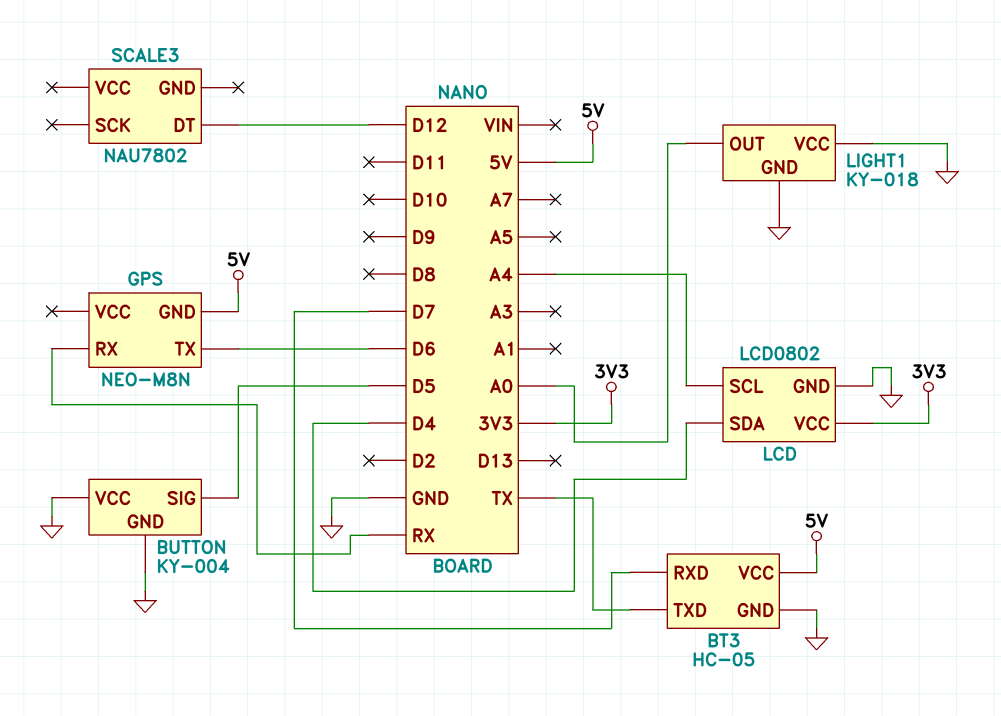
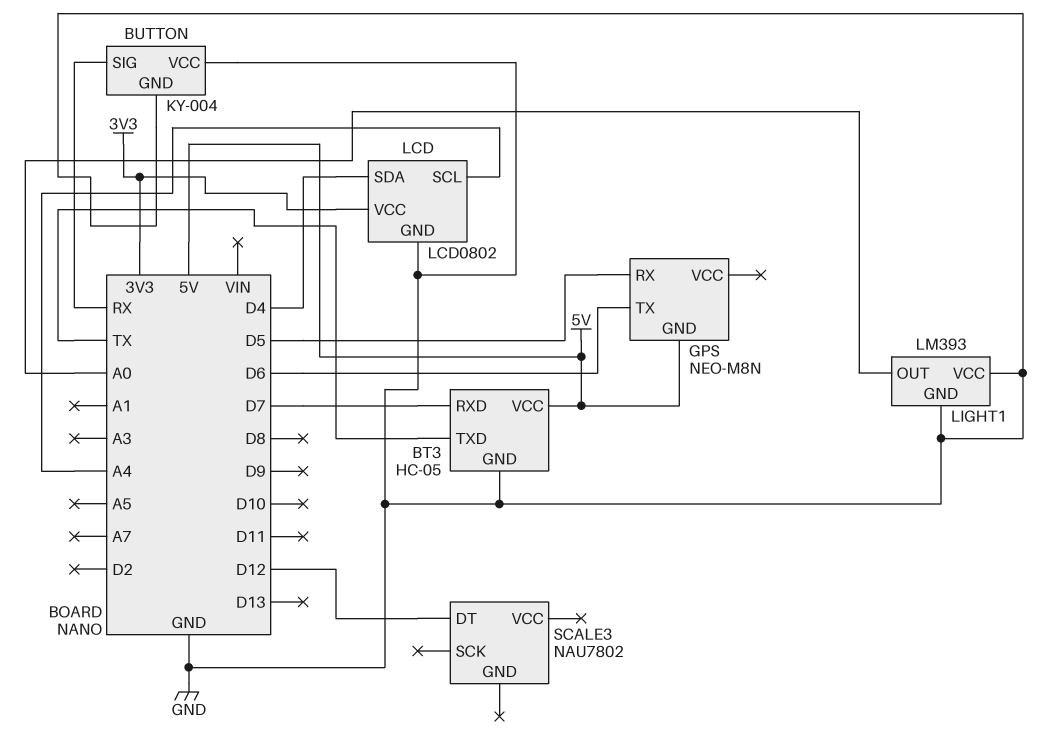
BUTTON pin SIG: D5 -> RX
GPS pin RX: RX -> D5
LIGHT1: KY-018 -> LM393

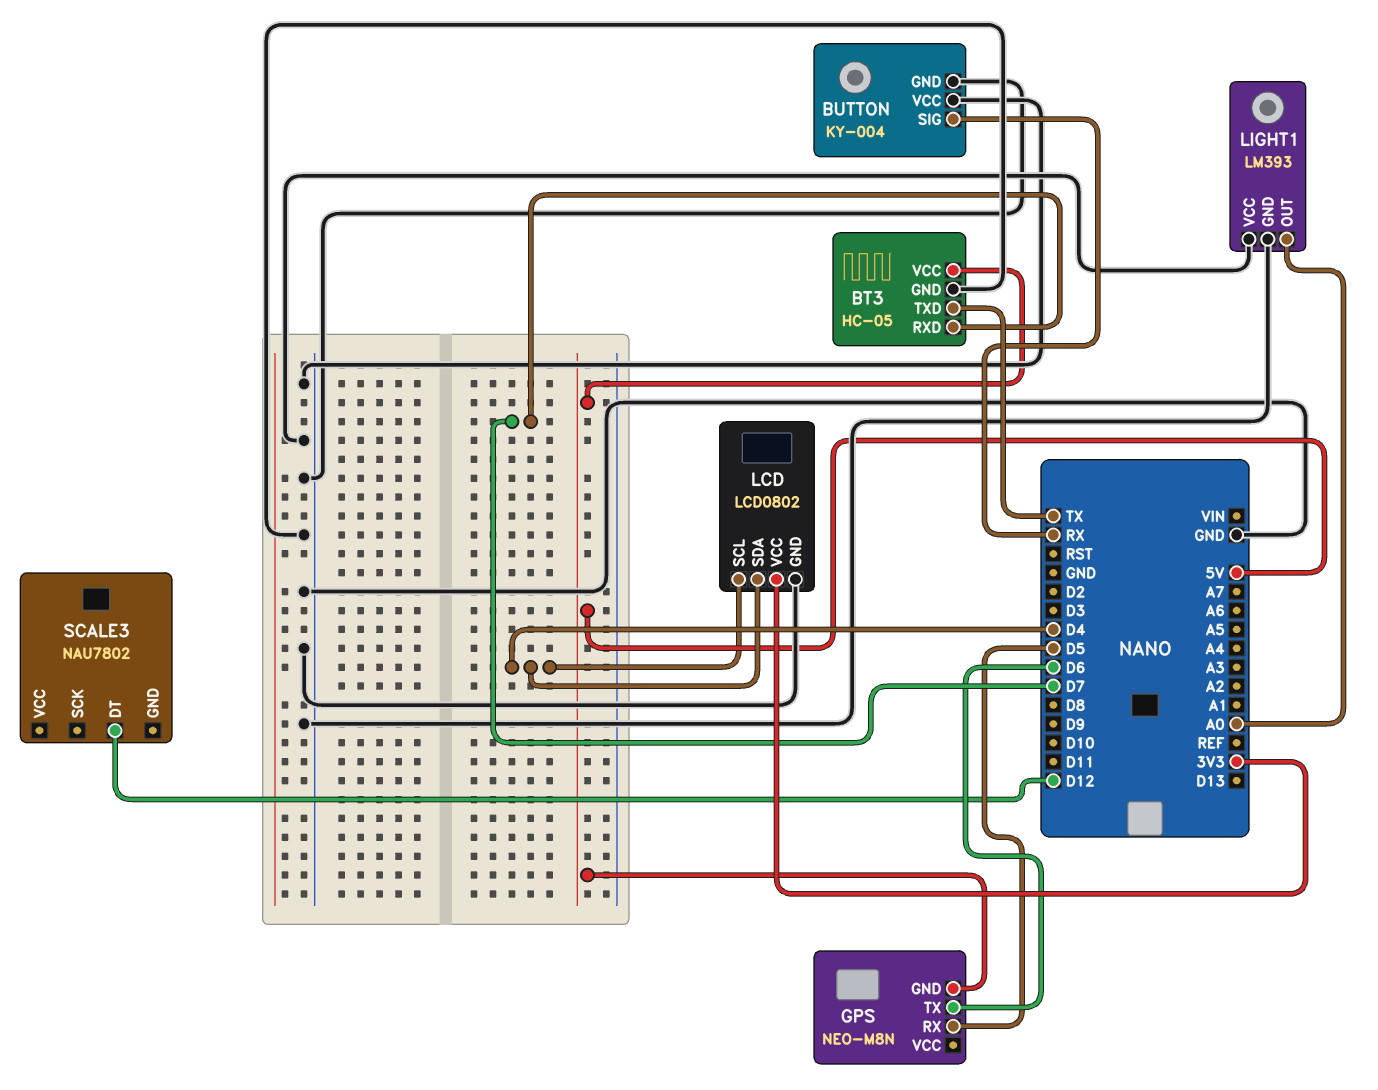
LCD pin SCL: A4 -> D4

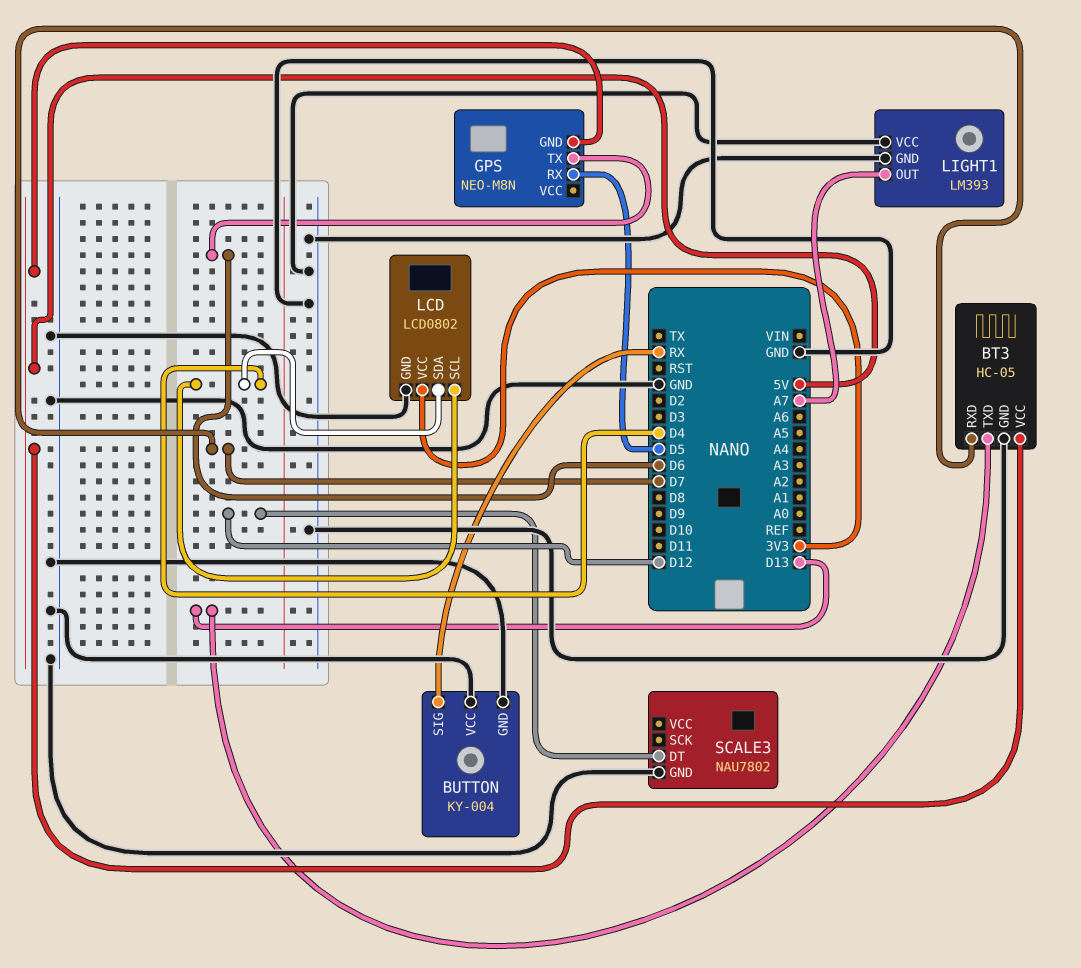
BT3 pin TXD: TX -> D13
LIGHT1 pin OUT: A0 -> A7
SCALE3 pin GND: none -> GND

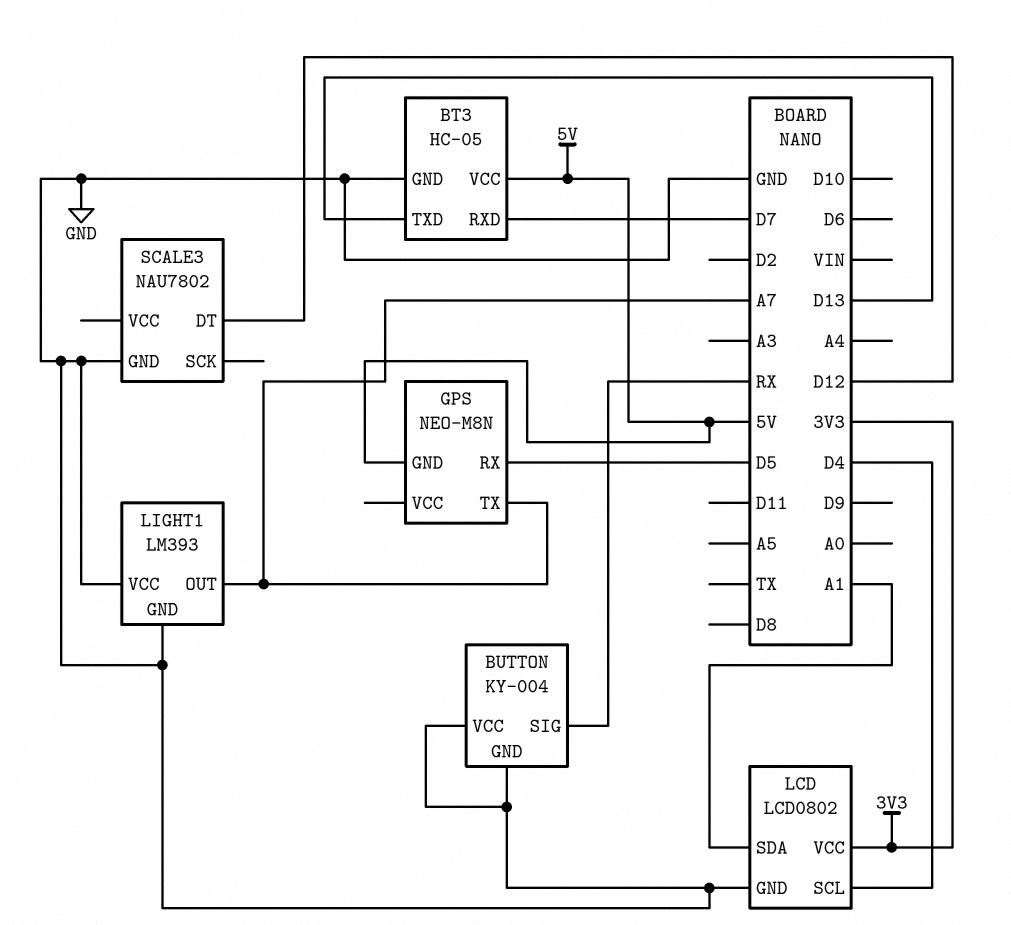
GPS pin TX: D6 -> A7
LCD pin SDA: D4 -> A1

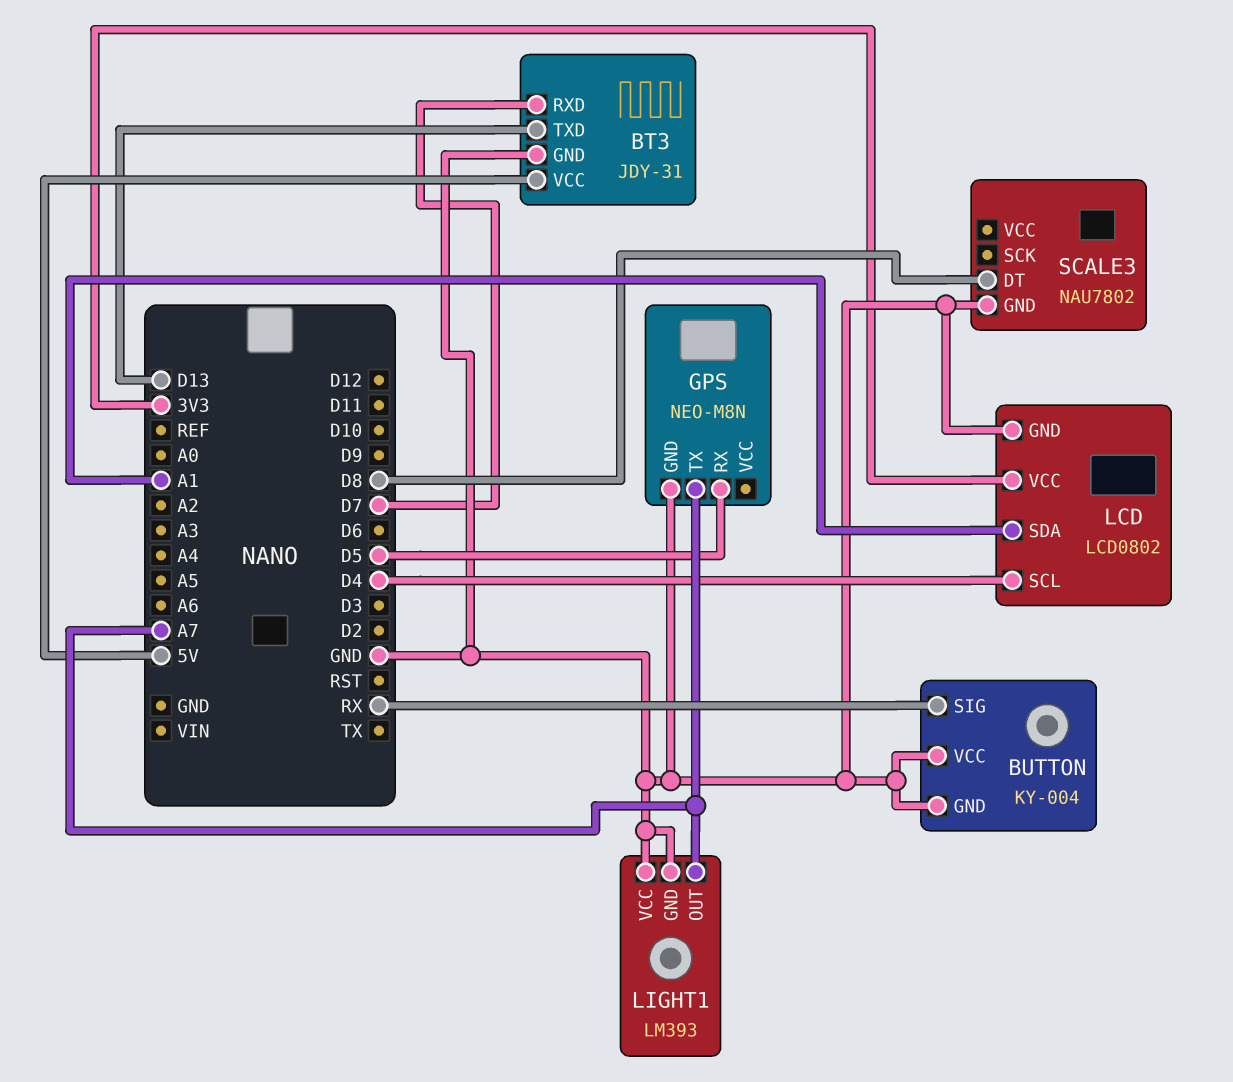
BT3: HC-05 -> JDY-31
GPS pin GND: 5V -> GND
SCALE3 pin DT: D12 -> D8

